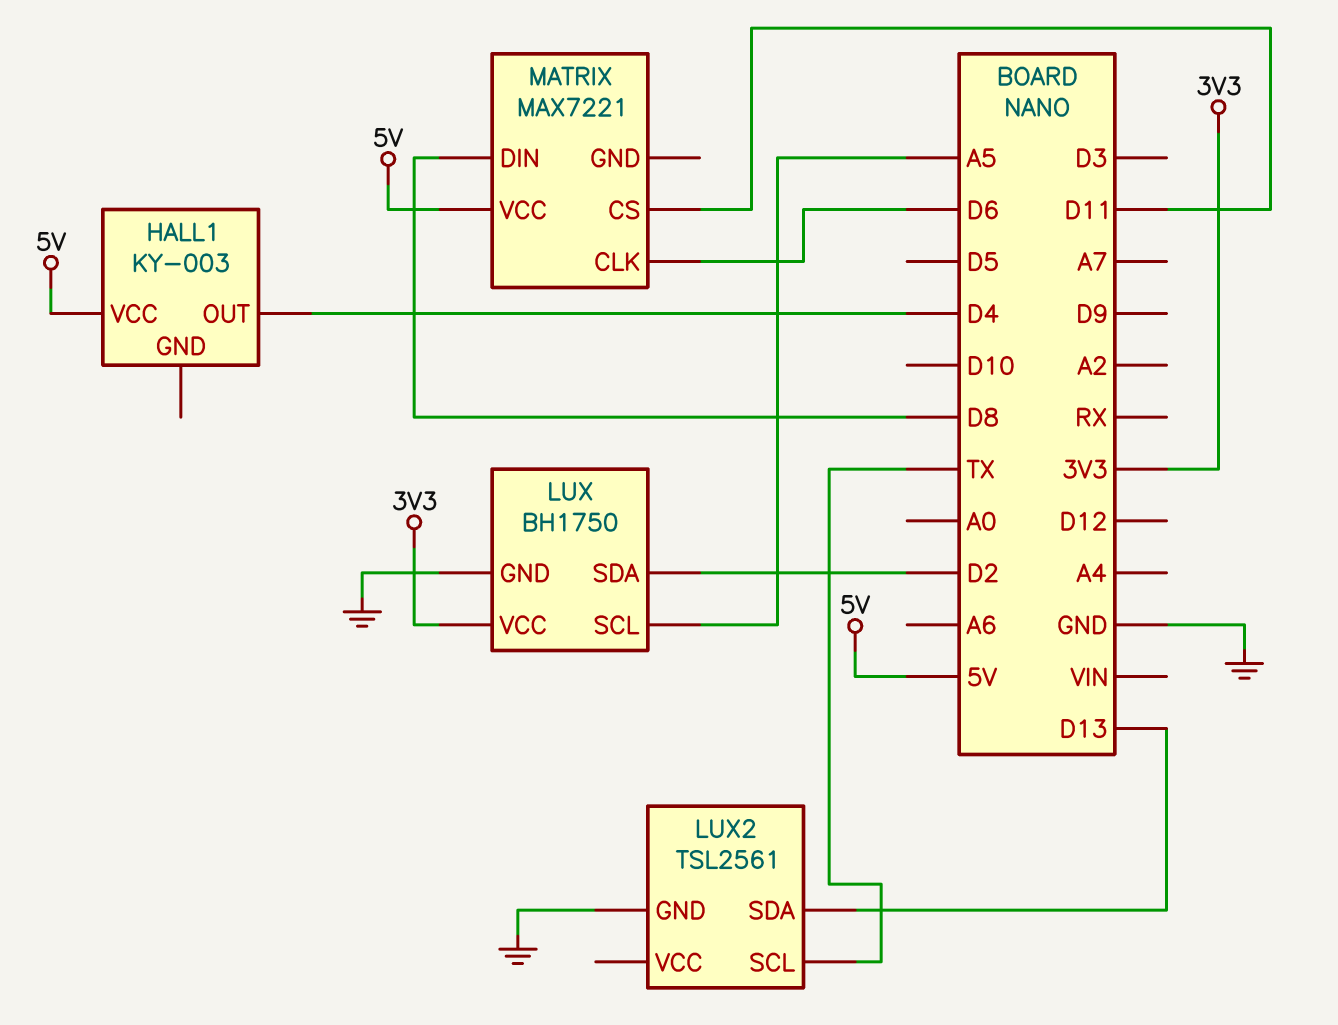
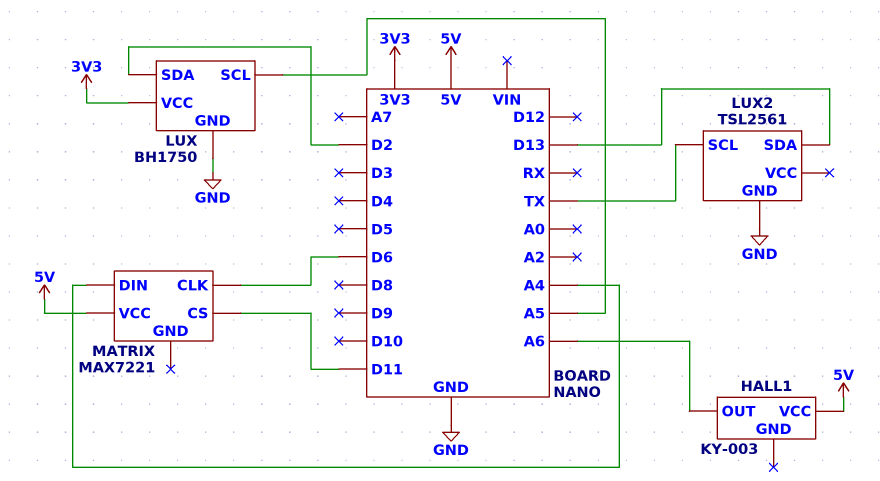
HALL1 pin OUT: D4 -> A6
MATRIX pin DIN: D8 -> A4

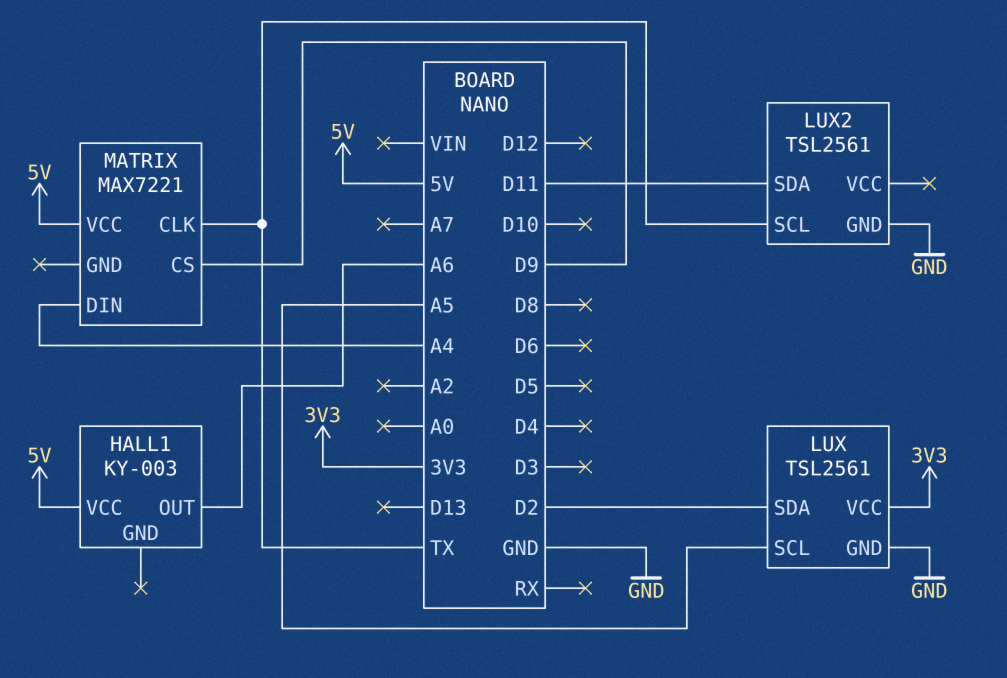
LUX: BH1750 -> TSL2561
LUX2 pin SDA: D13 -> D11
MATRIX pin CLK: D6 -> TX
MATRIX pin CS: D11 -> D9

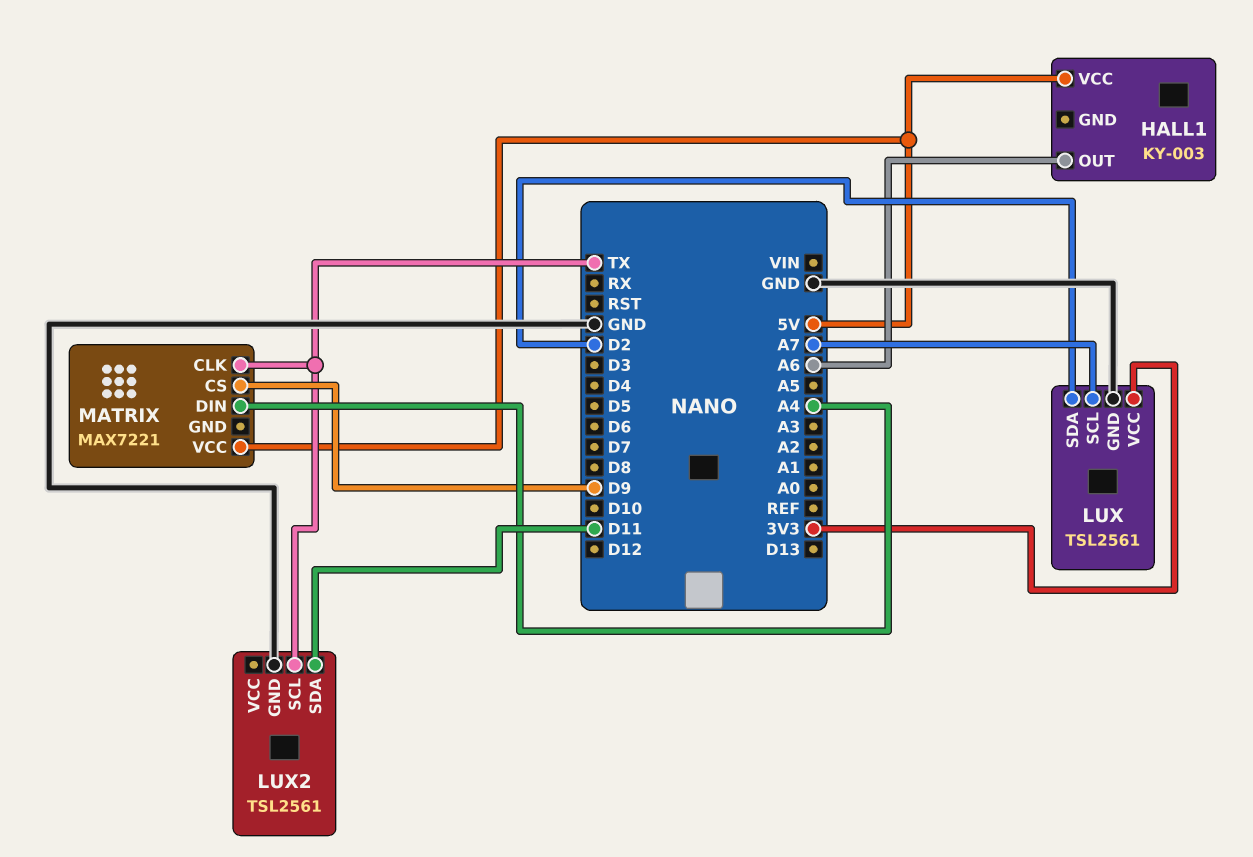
LUX pin SCL: A5 -> A7

